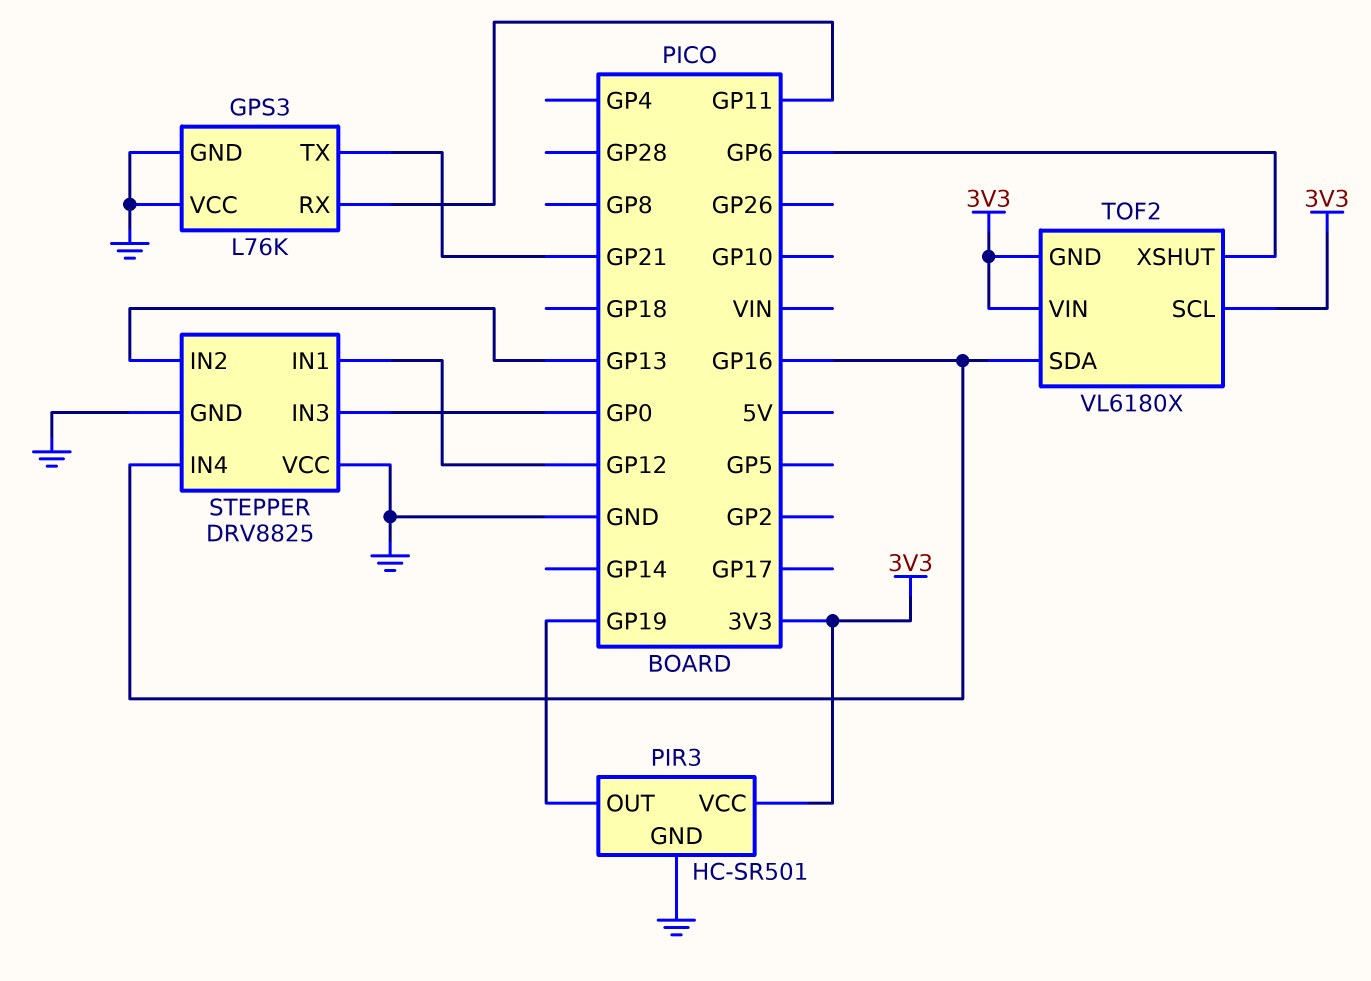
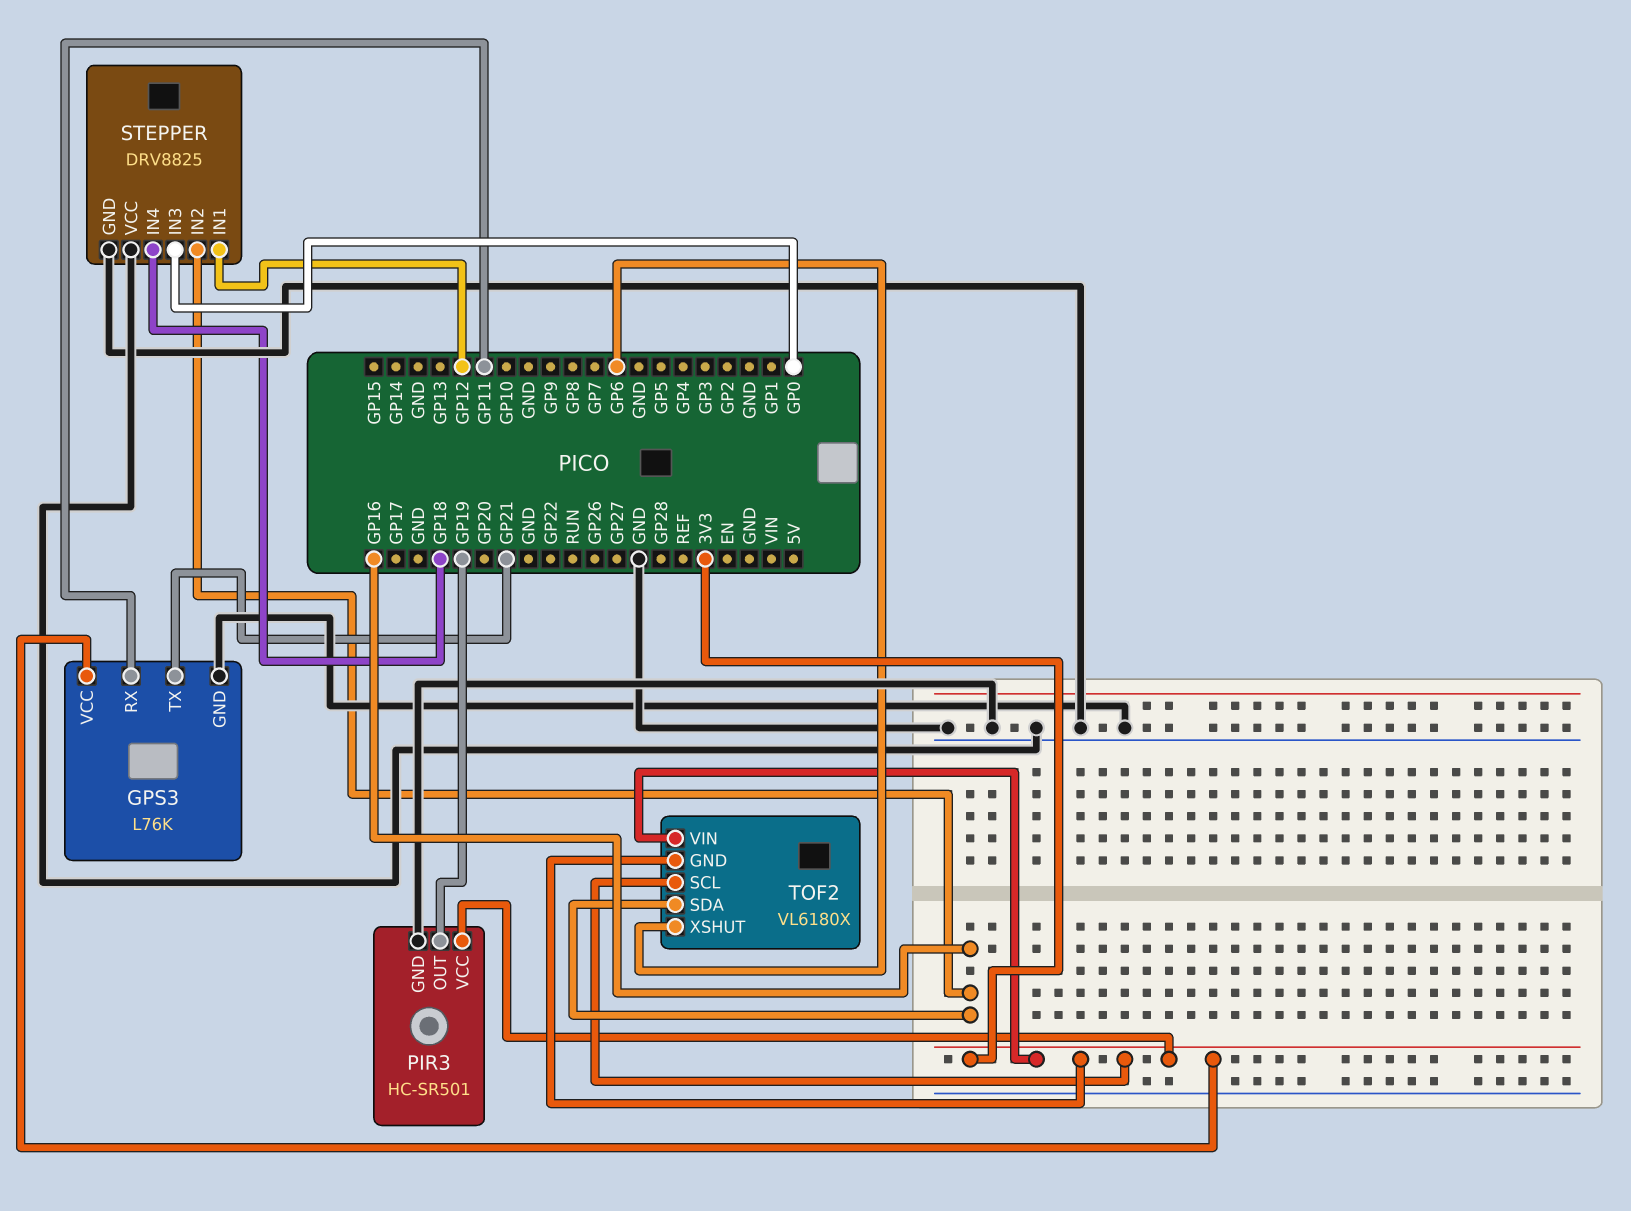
GPS3 pin VCC: GND -> 3V3
STEPPER pin IN2: GP13 -> GP16
STEPPER pin IN4: GP16 -> GP18

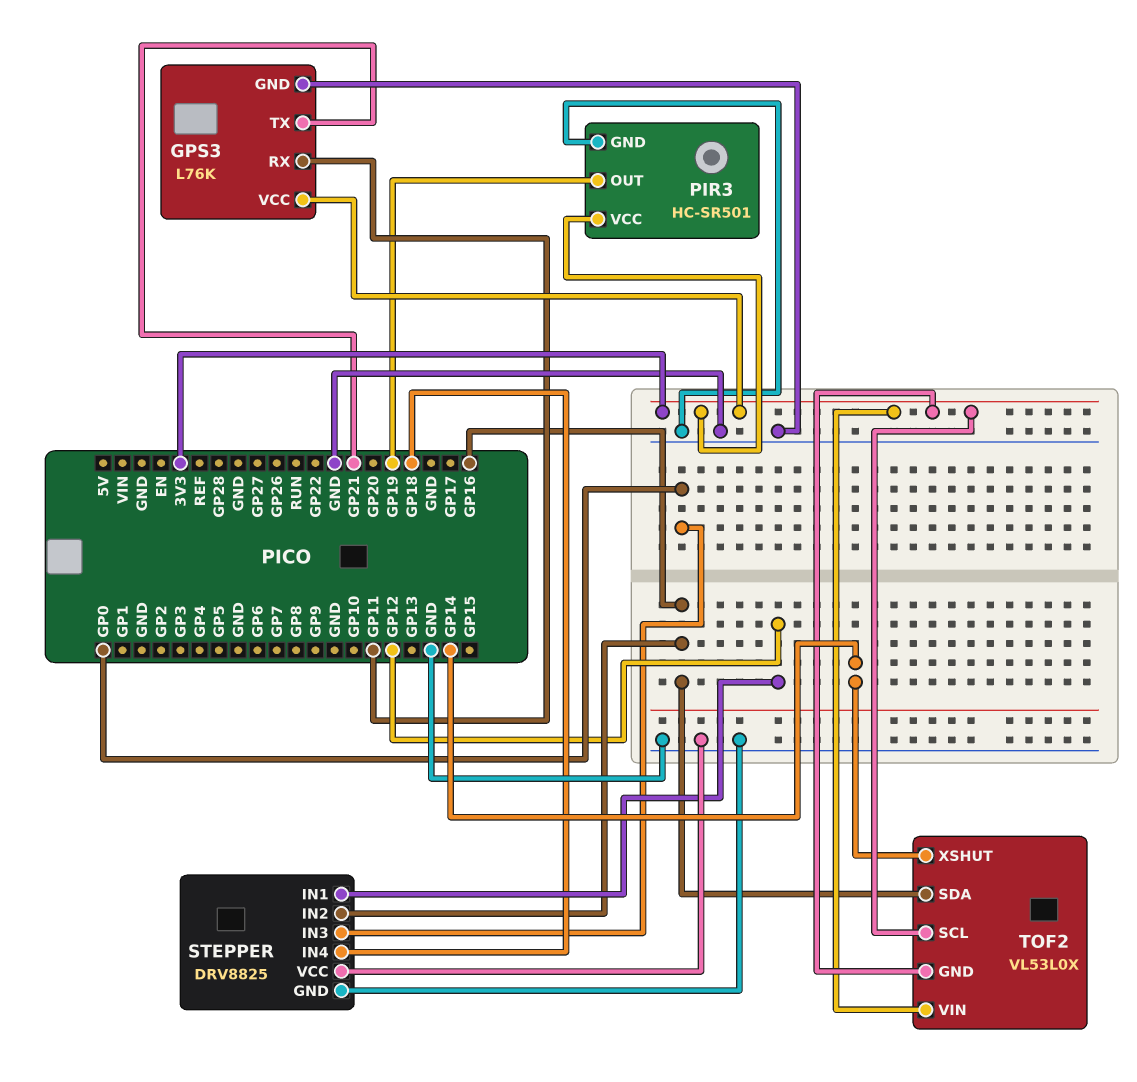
TOF2: VL6180X -> VL53L0X
TOF2 pin XSHUT: GP6 -> GP14

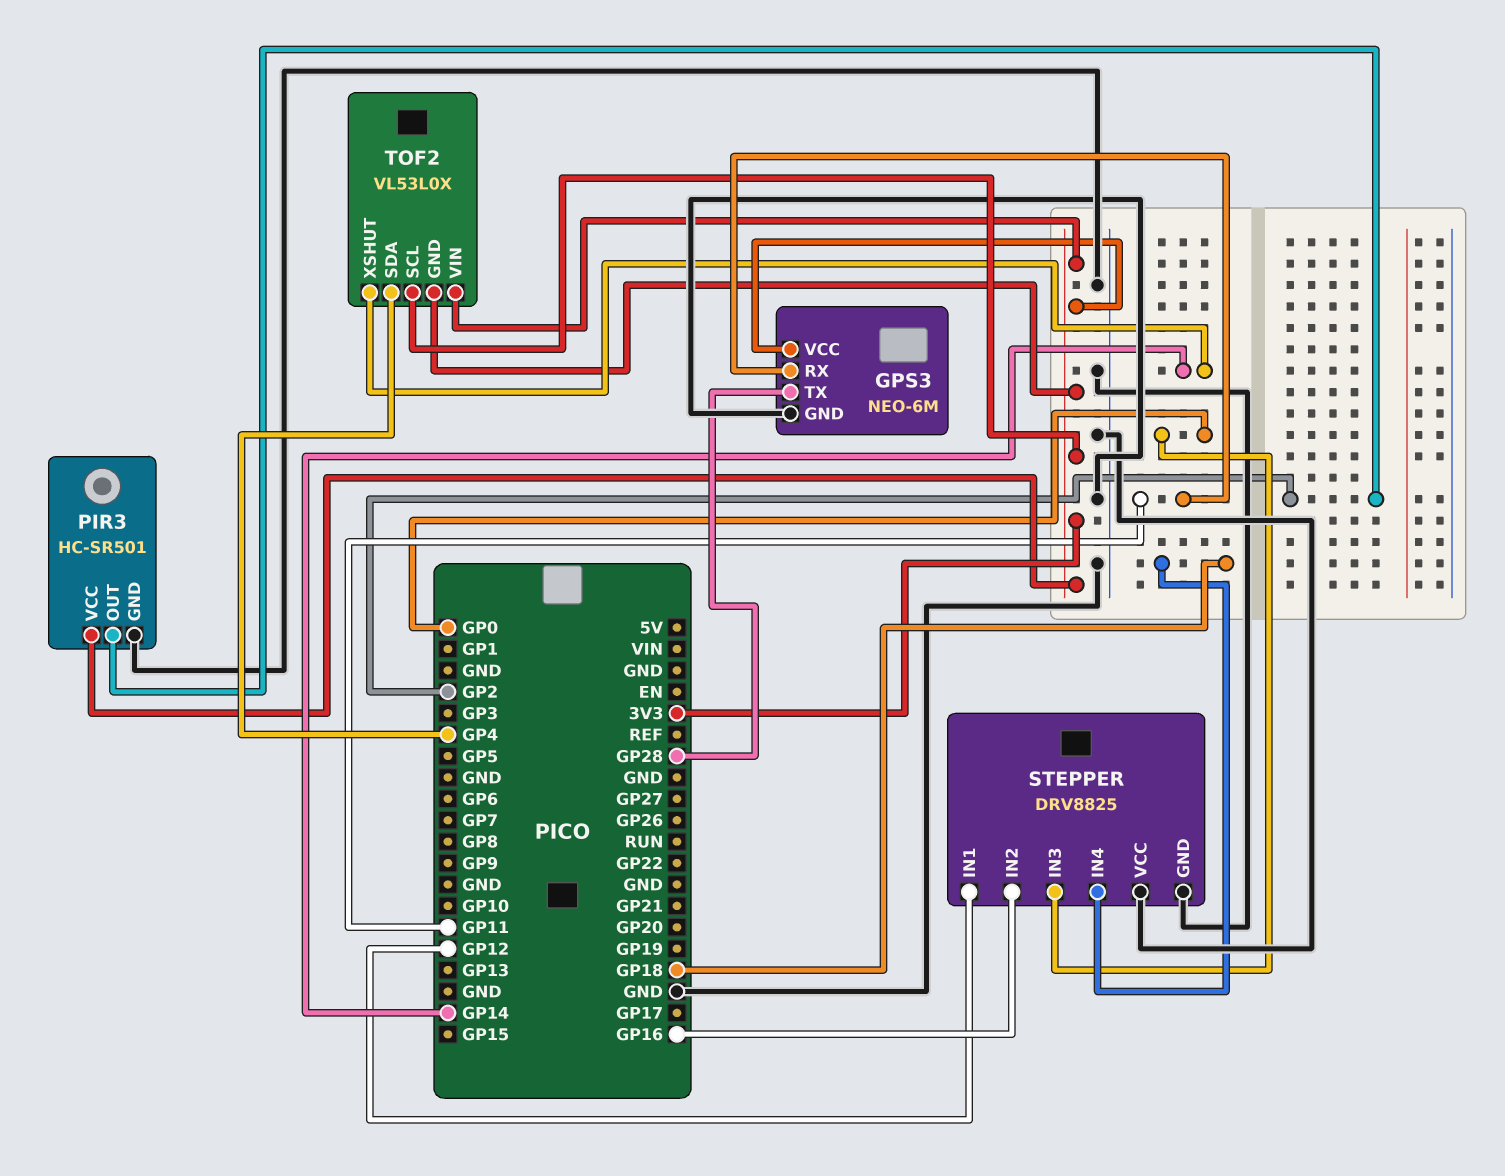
GPS3: L76K -> NEO-6M
GPS3 pin TX: GP21 -> GP28
PIR3 pin OUT: GP19 -> GP2
TOF2 pin SDA: GP16 -> GP4

